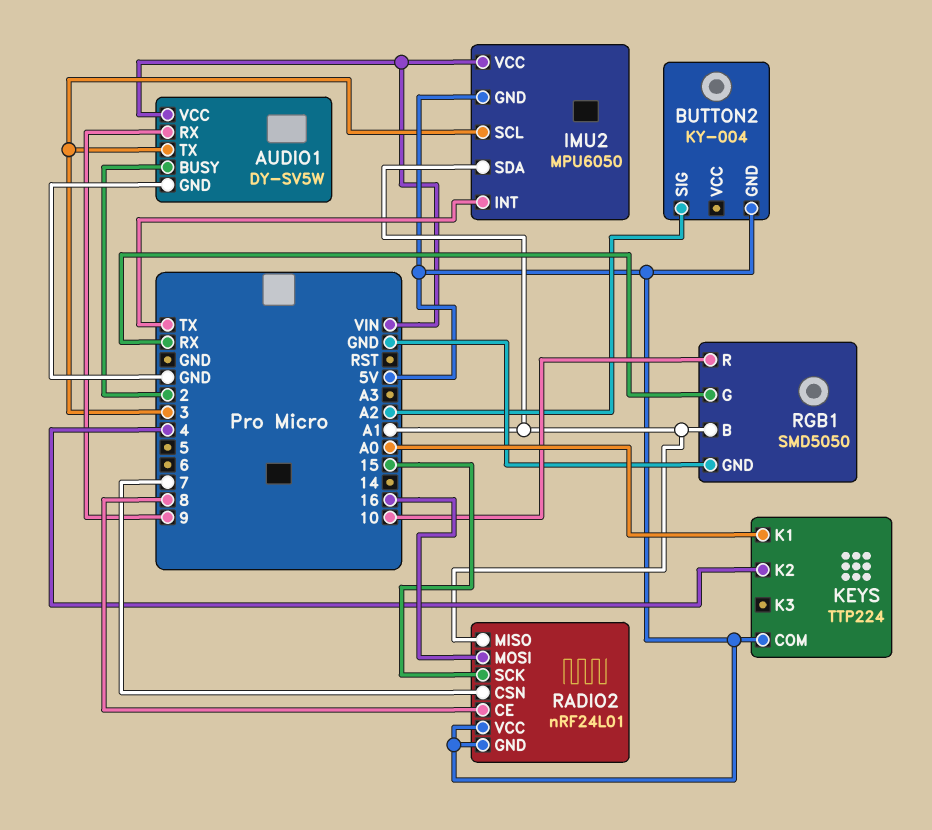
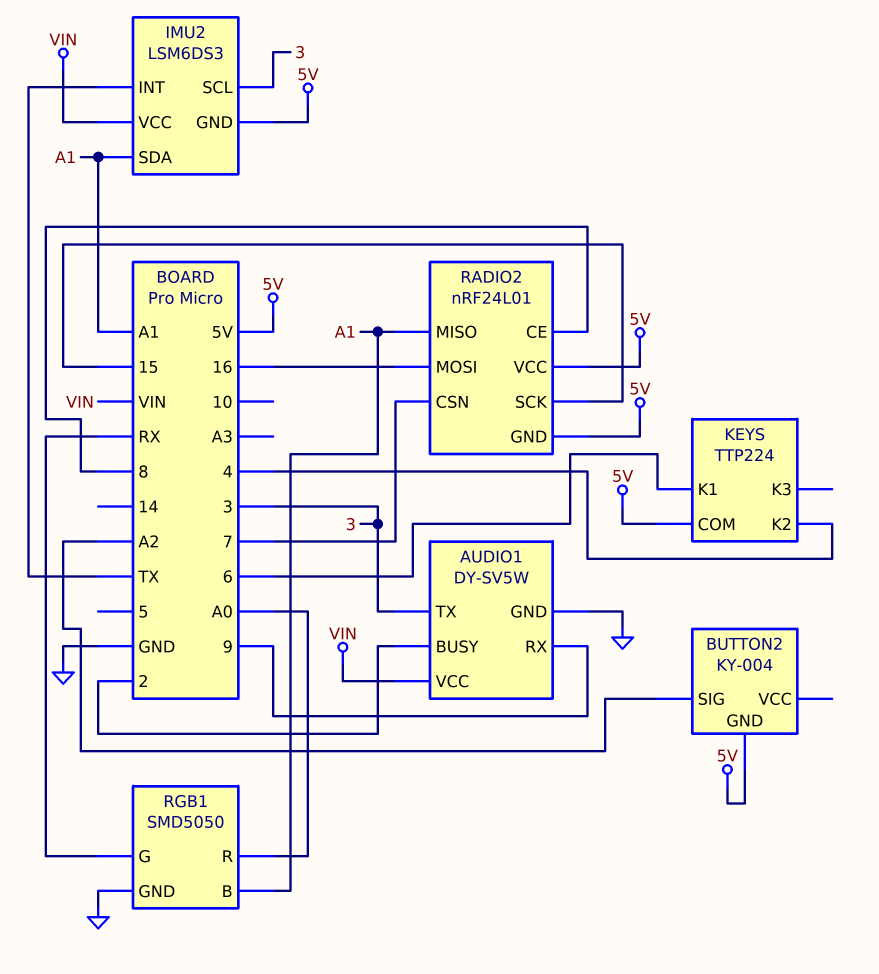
IMU2: MPU6050 -> LSM6DS3
KEYS pin K1: A0 -> 6
RGB1 pin R: 10 -> A0

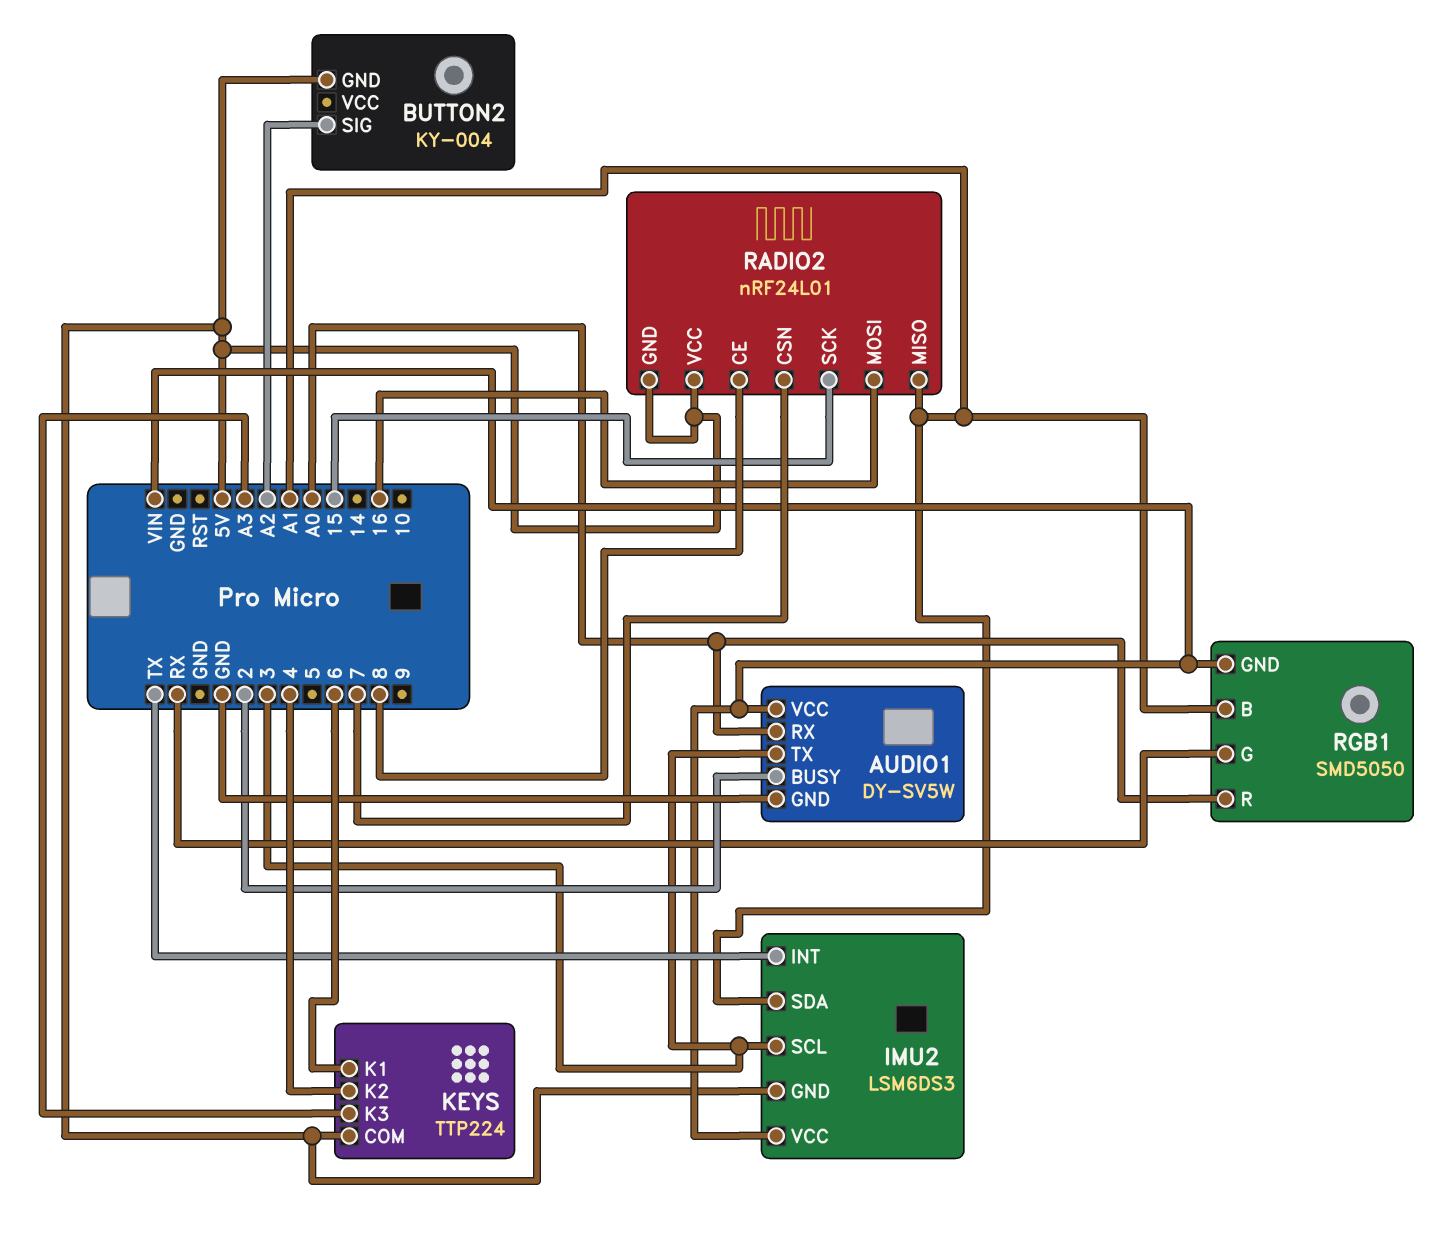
AUDIO1 pin RX: 9 -> A0
KEYS pin K3: none -> A3
RGB1 pin GND: GND -> VIN

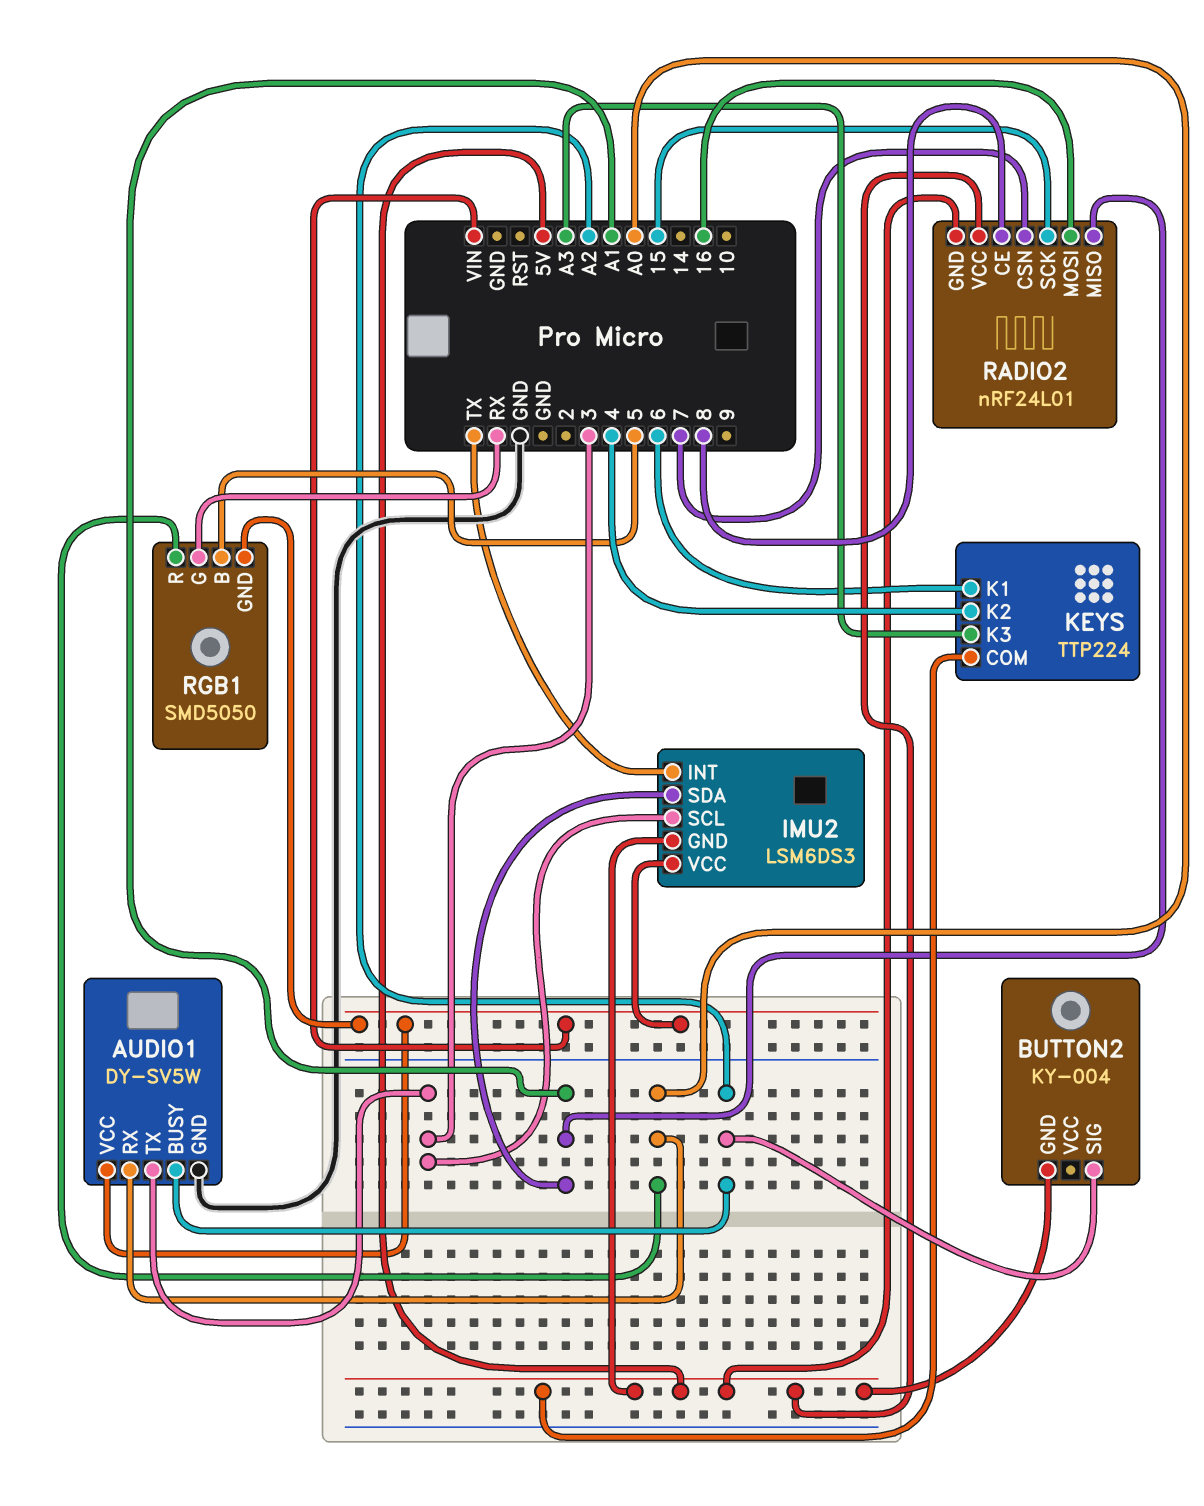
AUDIO1 pin BUSY: 2 -> A2
RGB1 pin B: A1 -> 5

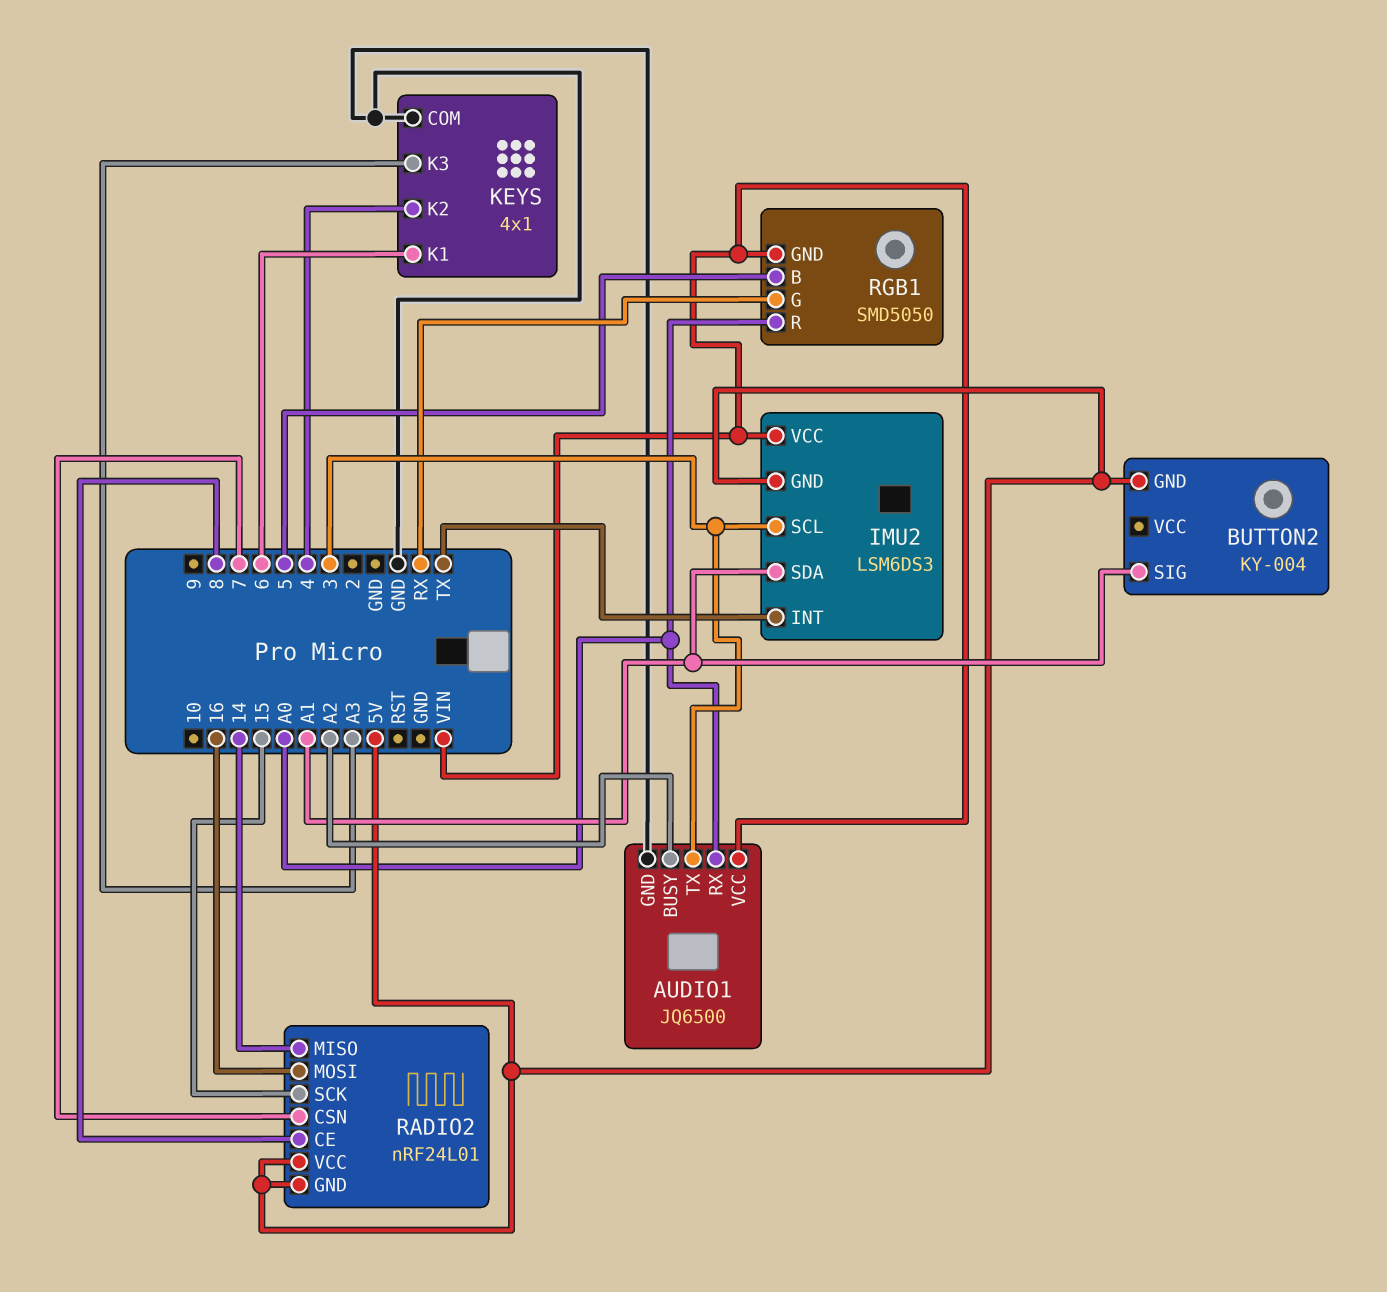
AUDIO1: DY-SV5W -> JQ6500
BUTTON2 pin SIG: A2 -> A1
KEYS: TTP224 -> 4x1
KEYS pin COM: 5V -> GND
RADIO2 pin MISO: A1 -> 14

